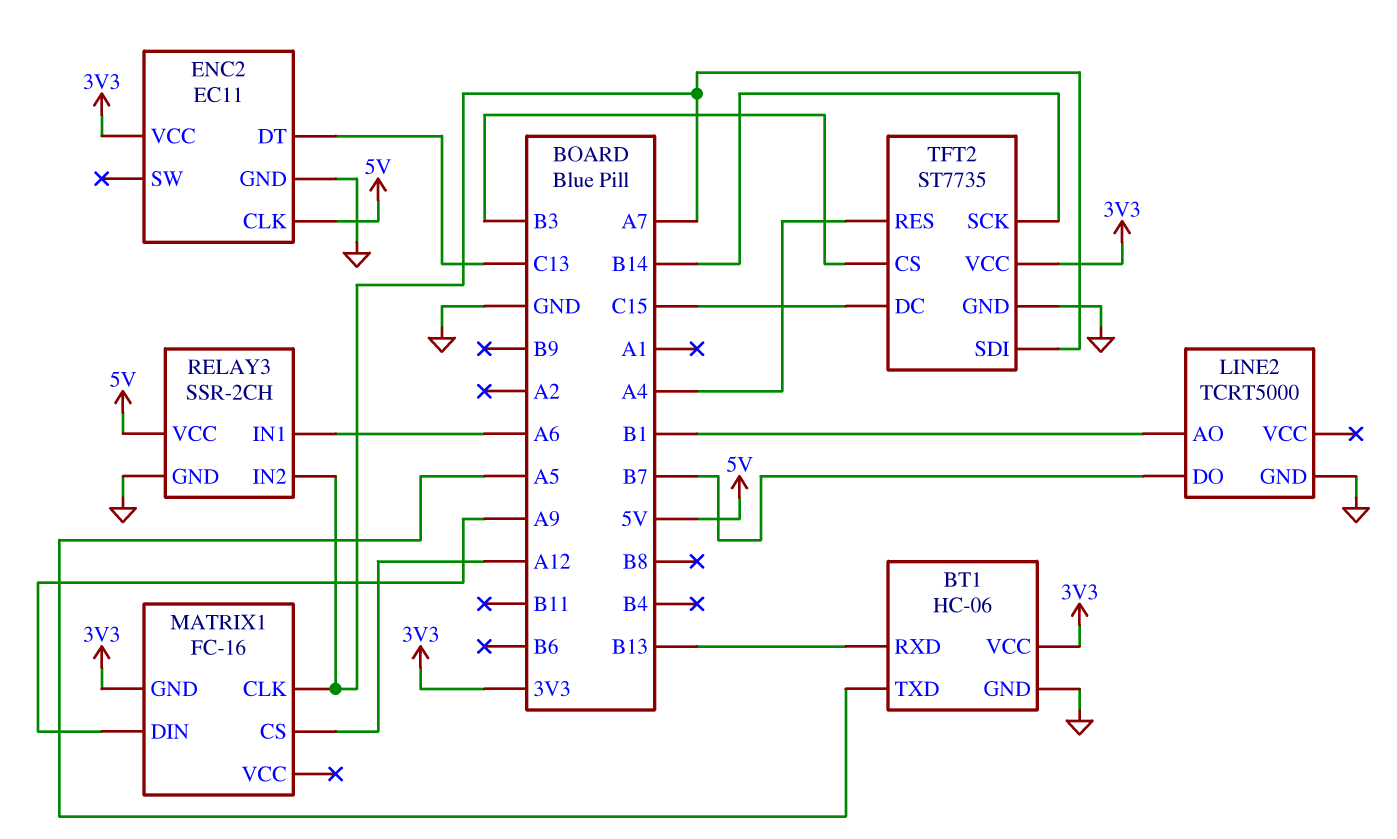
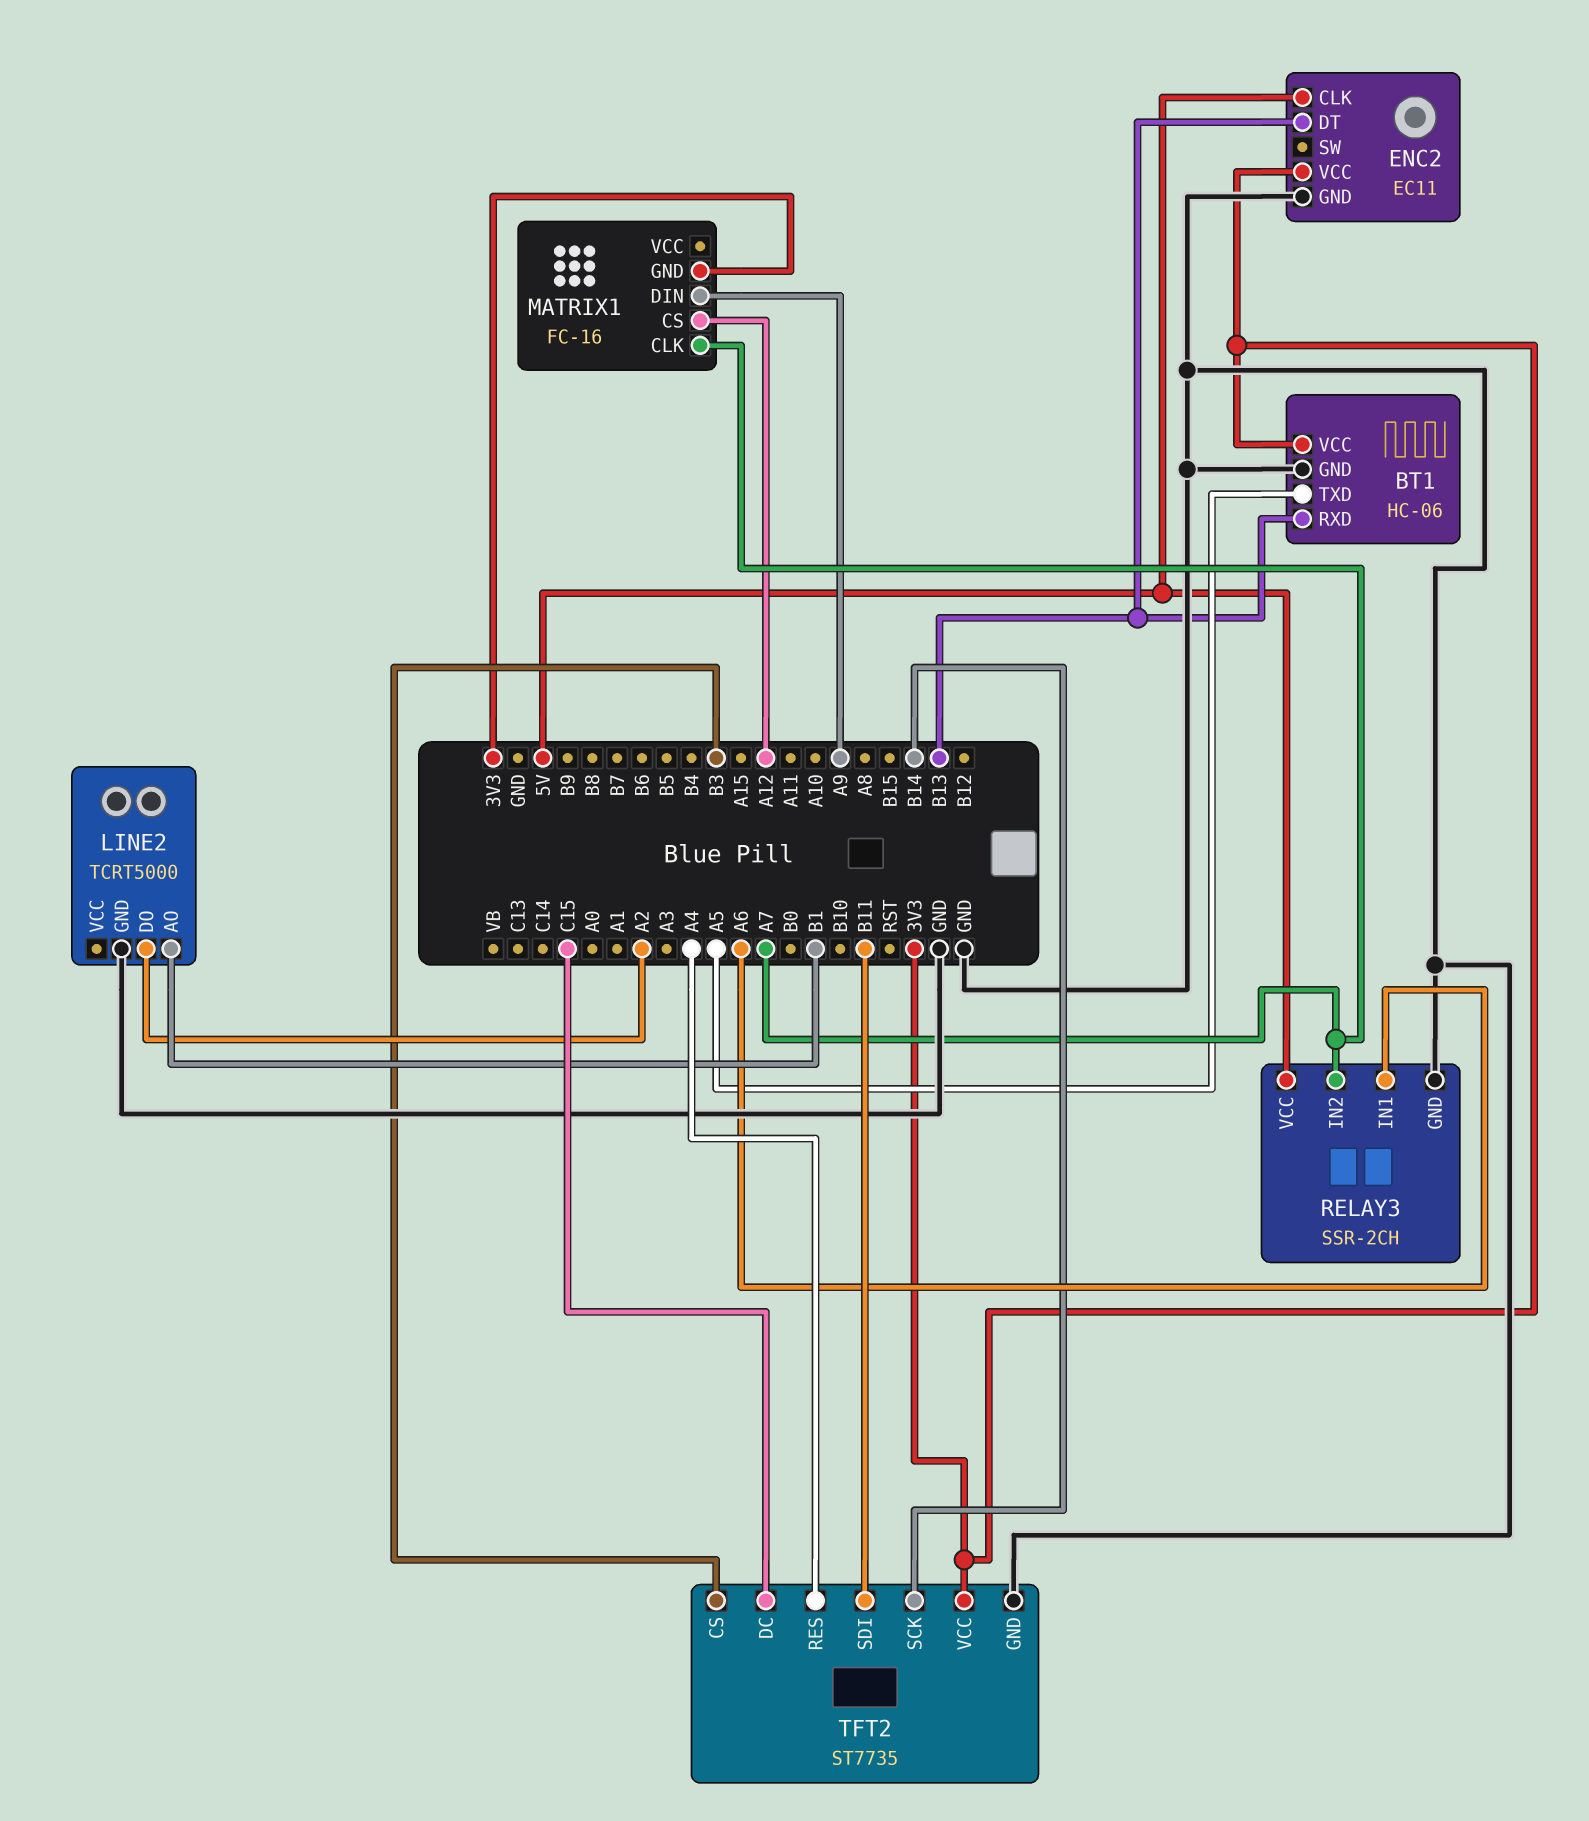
ENC2 pin DT: C13 -> B13
LINE2 pin DO: B7 -> A2
TFT2 pin SDI: A7 -> B11

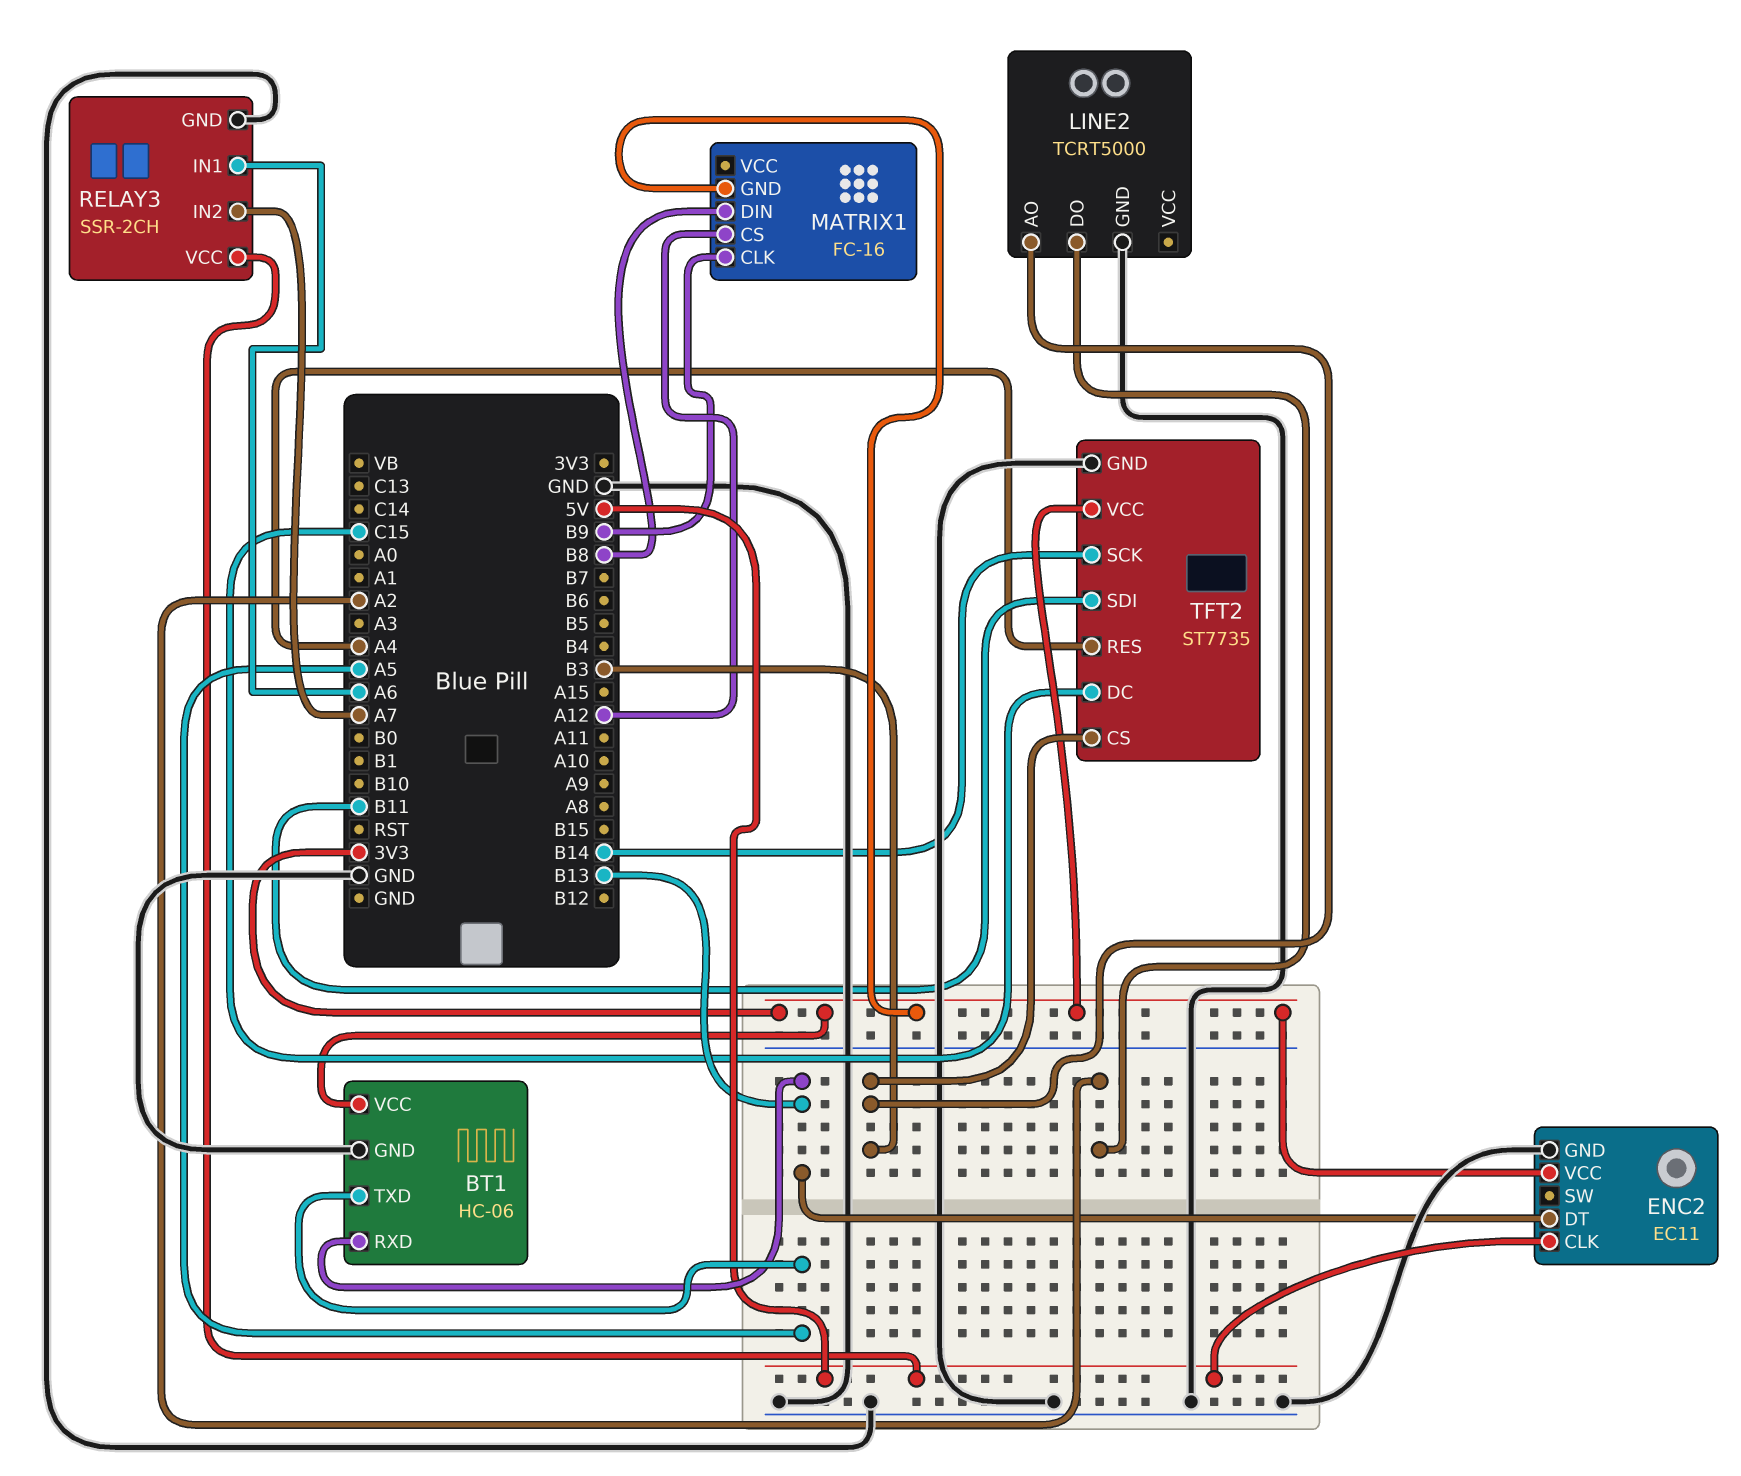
LINE2 pin AO: B1 -> B3
MATRIX1 pin CLK: A7 -> B9
MATRIX1 pin DIN: A9 -> B8

